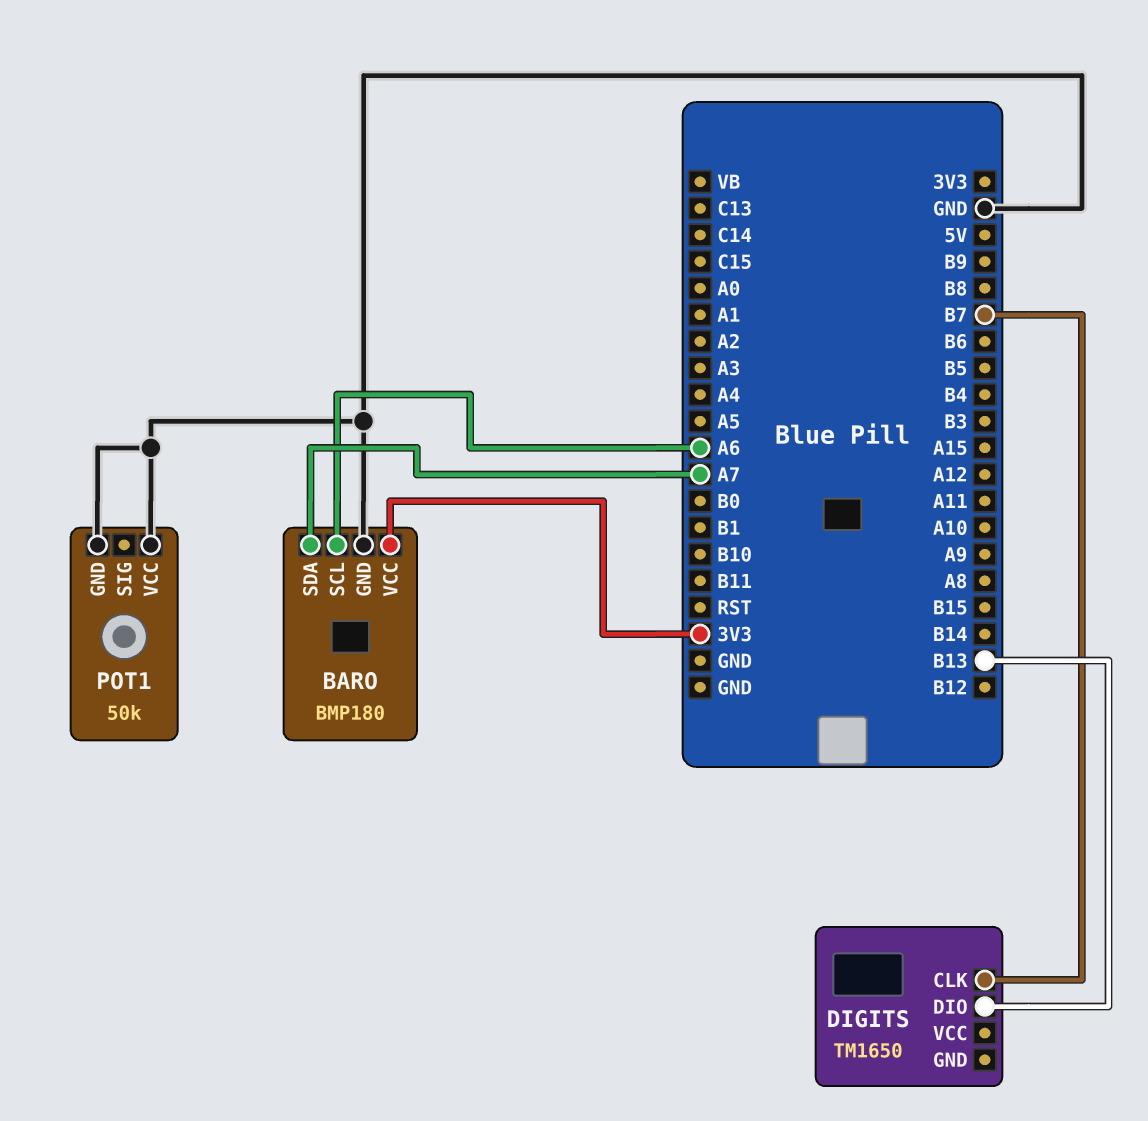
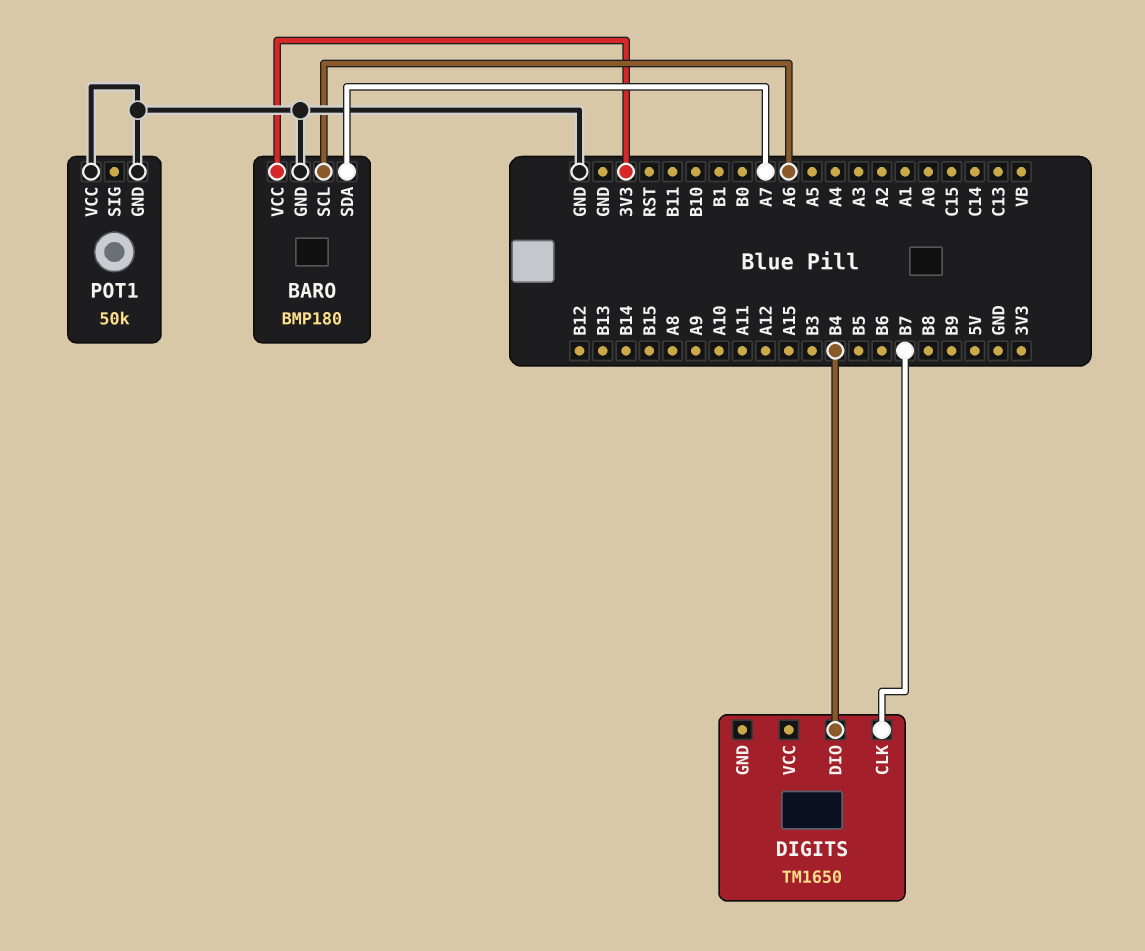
DIGITS pin DIO: B13 -> B4

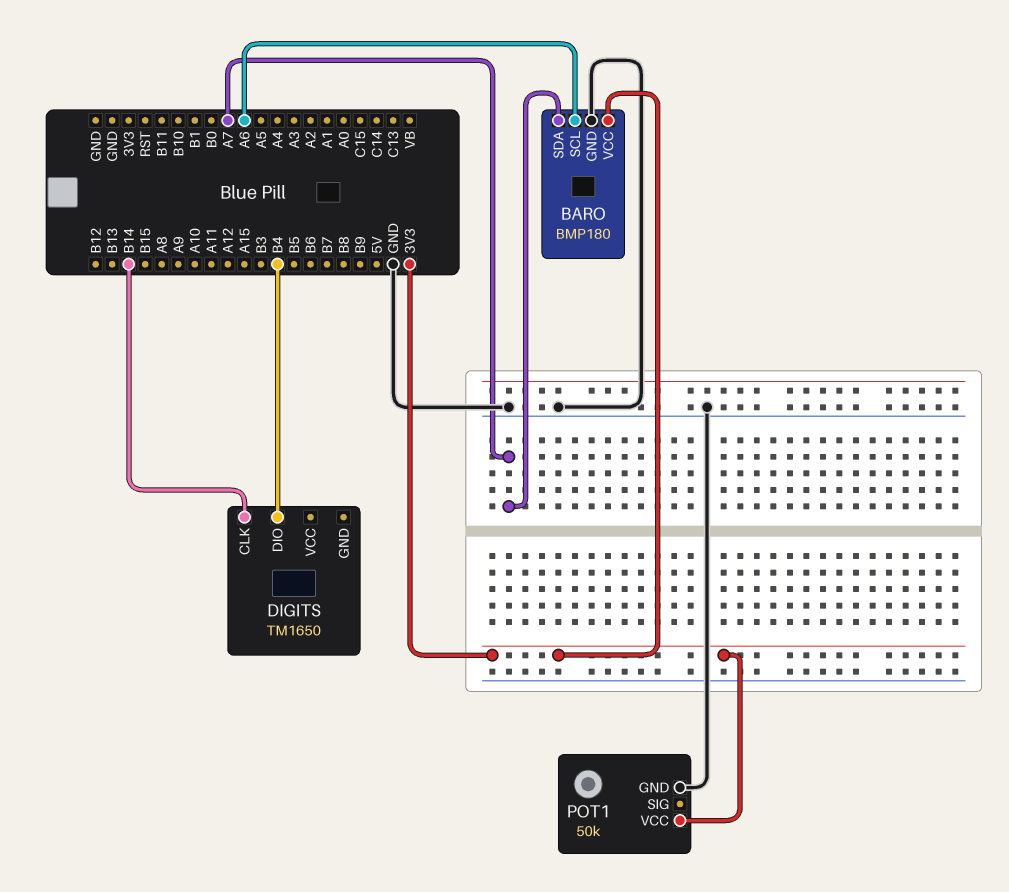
DIGITS pin CLK: B7 -> B14
POT1 pin VCC: GND -> 3V3

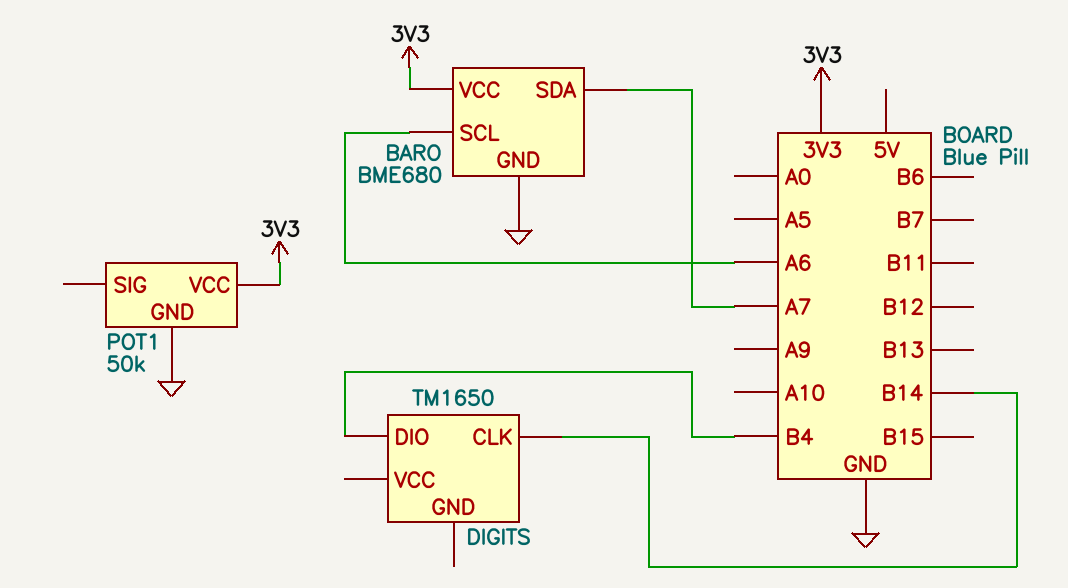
BARO: BMP180 -> BME680

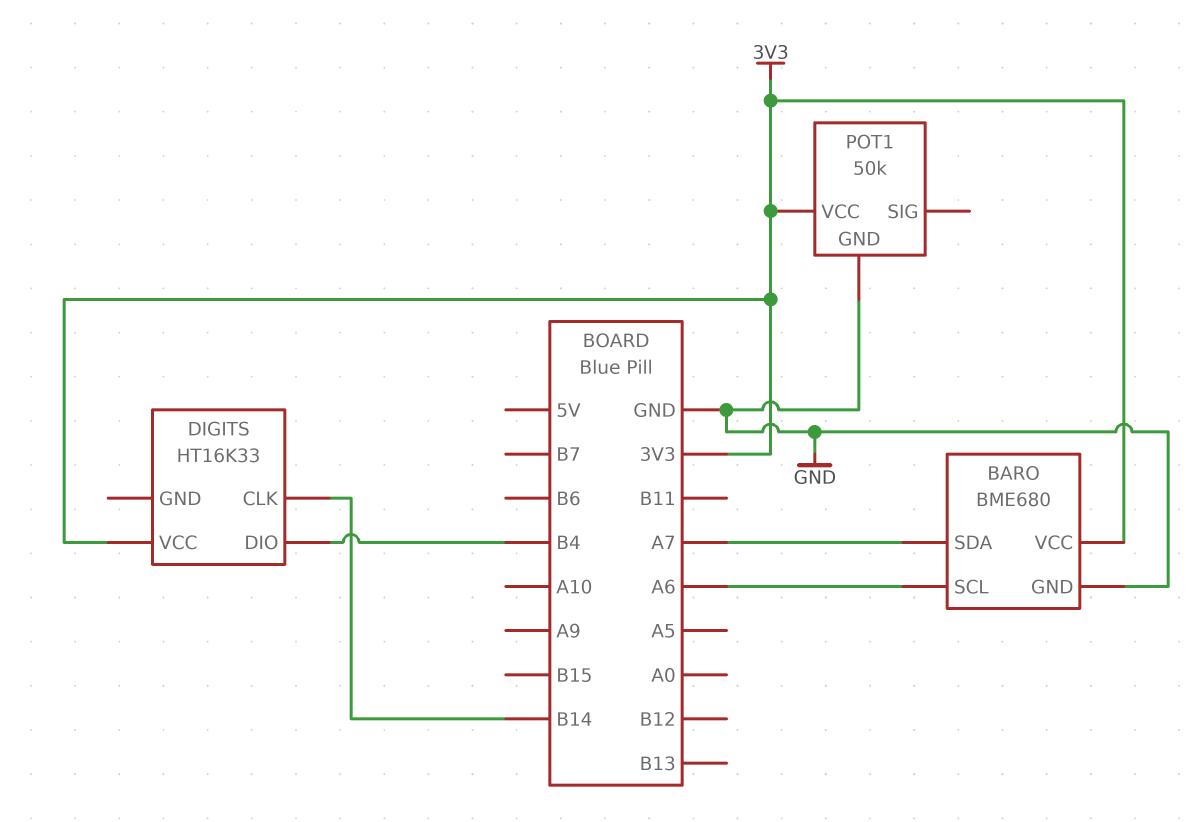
DIGITS: TM1650 -> HT16K33
DIGITS pin VCC: none -> 3V3

